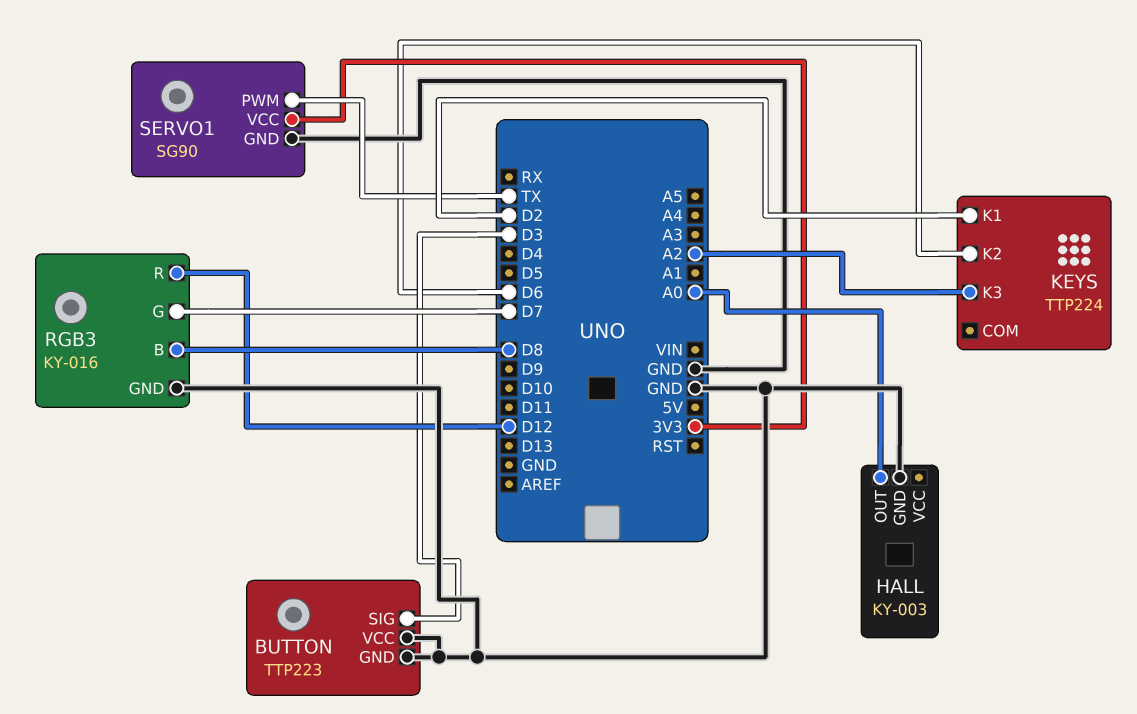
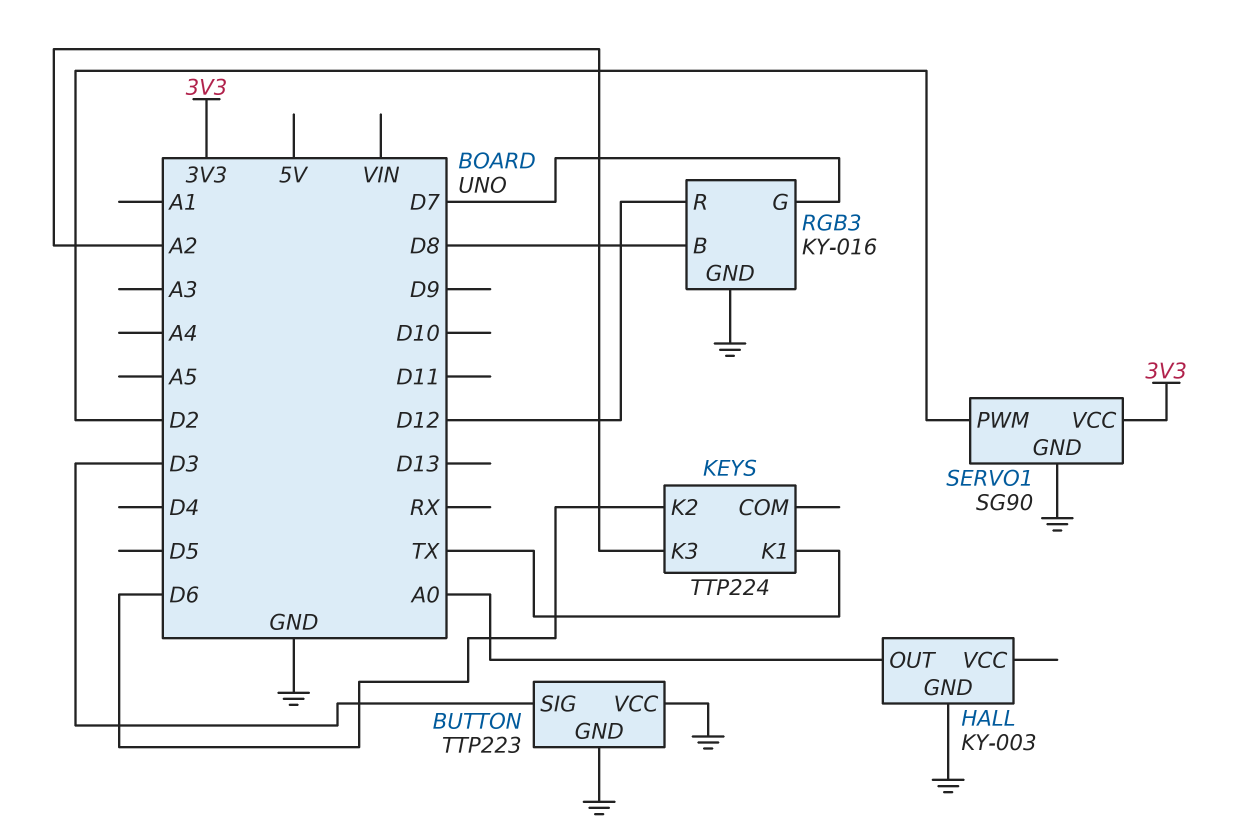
KEYS pin K1: D2 -> TX
SERVO1 pin PWM: TX -> D2

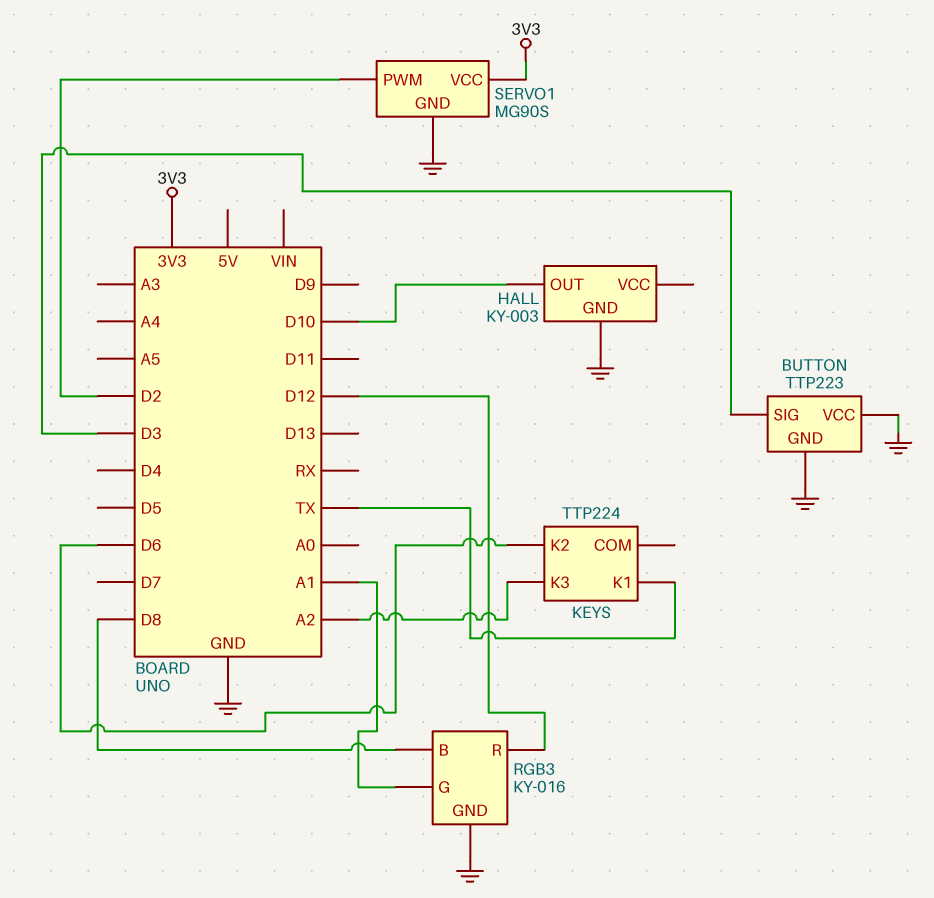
HALL pin OUT: A0 -> D10
RGB3 pin G: D7 -> A1
SERVO1: SG90 -> MG90S

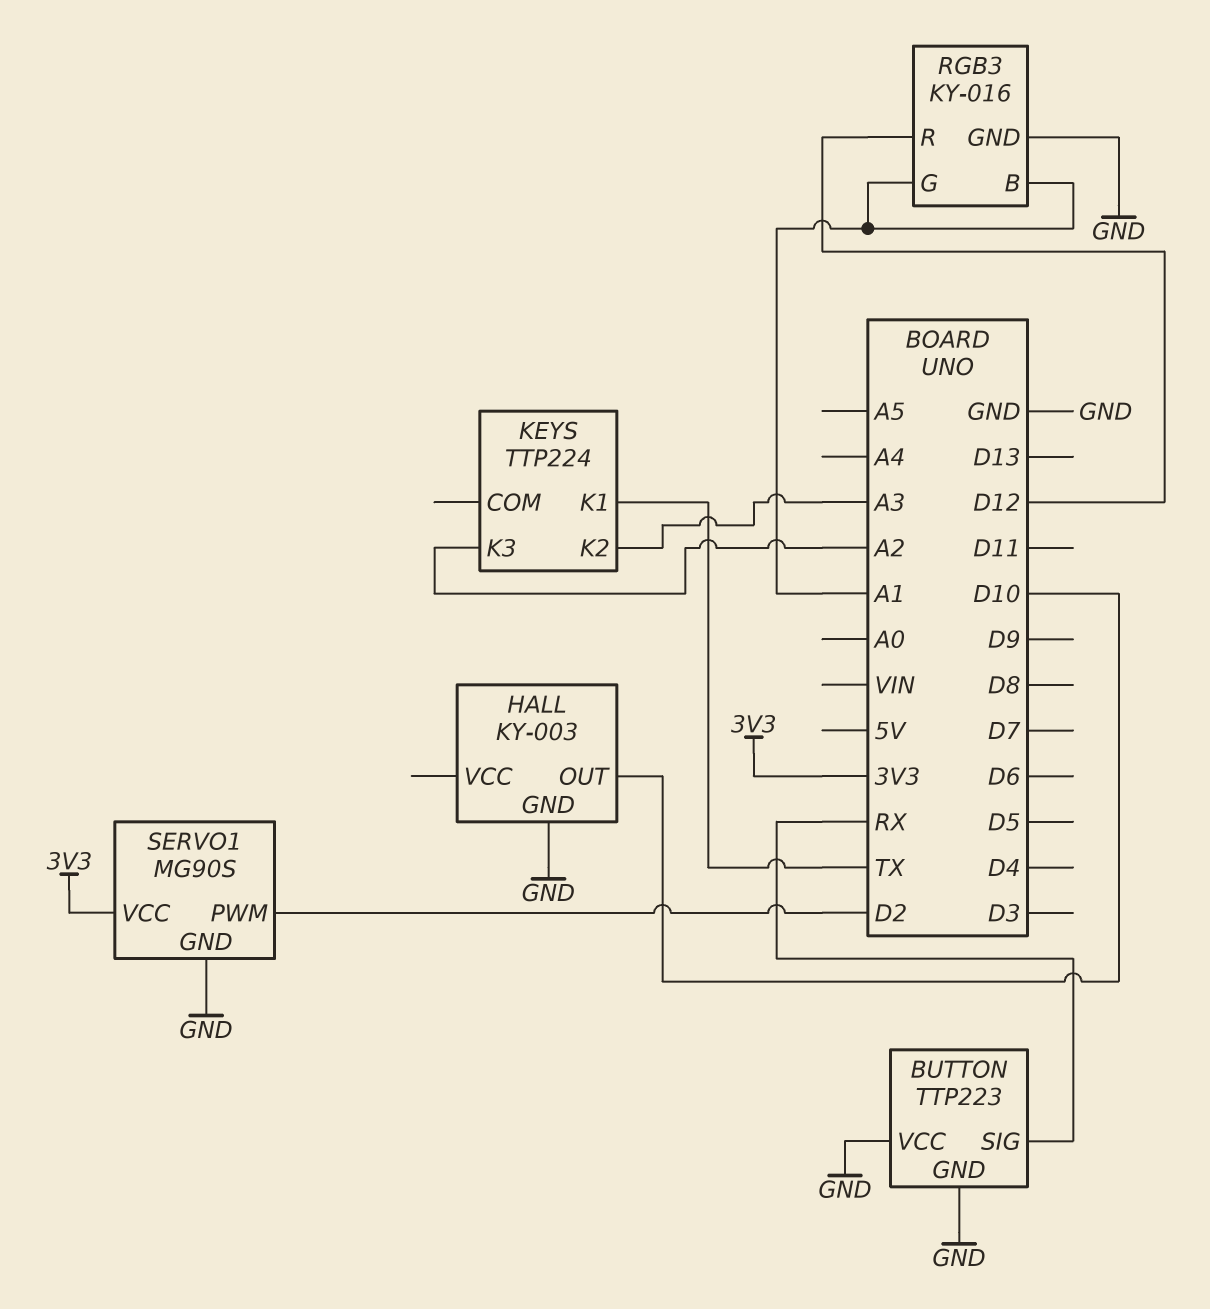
BUTTON pin SIG: D3 -> RX
KEYS pin K2: D6 -> A3
RGB3 pin B: D8 -> A1

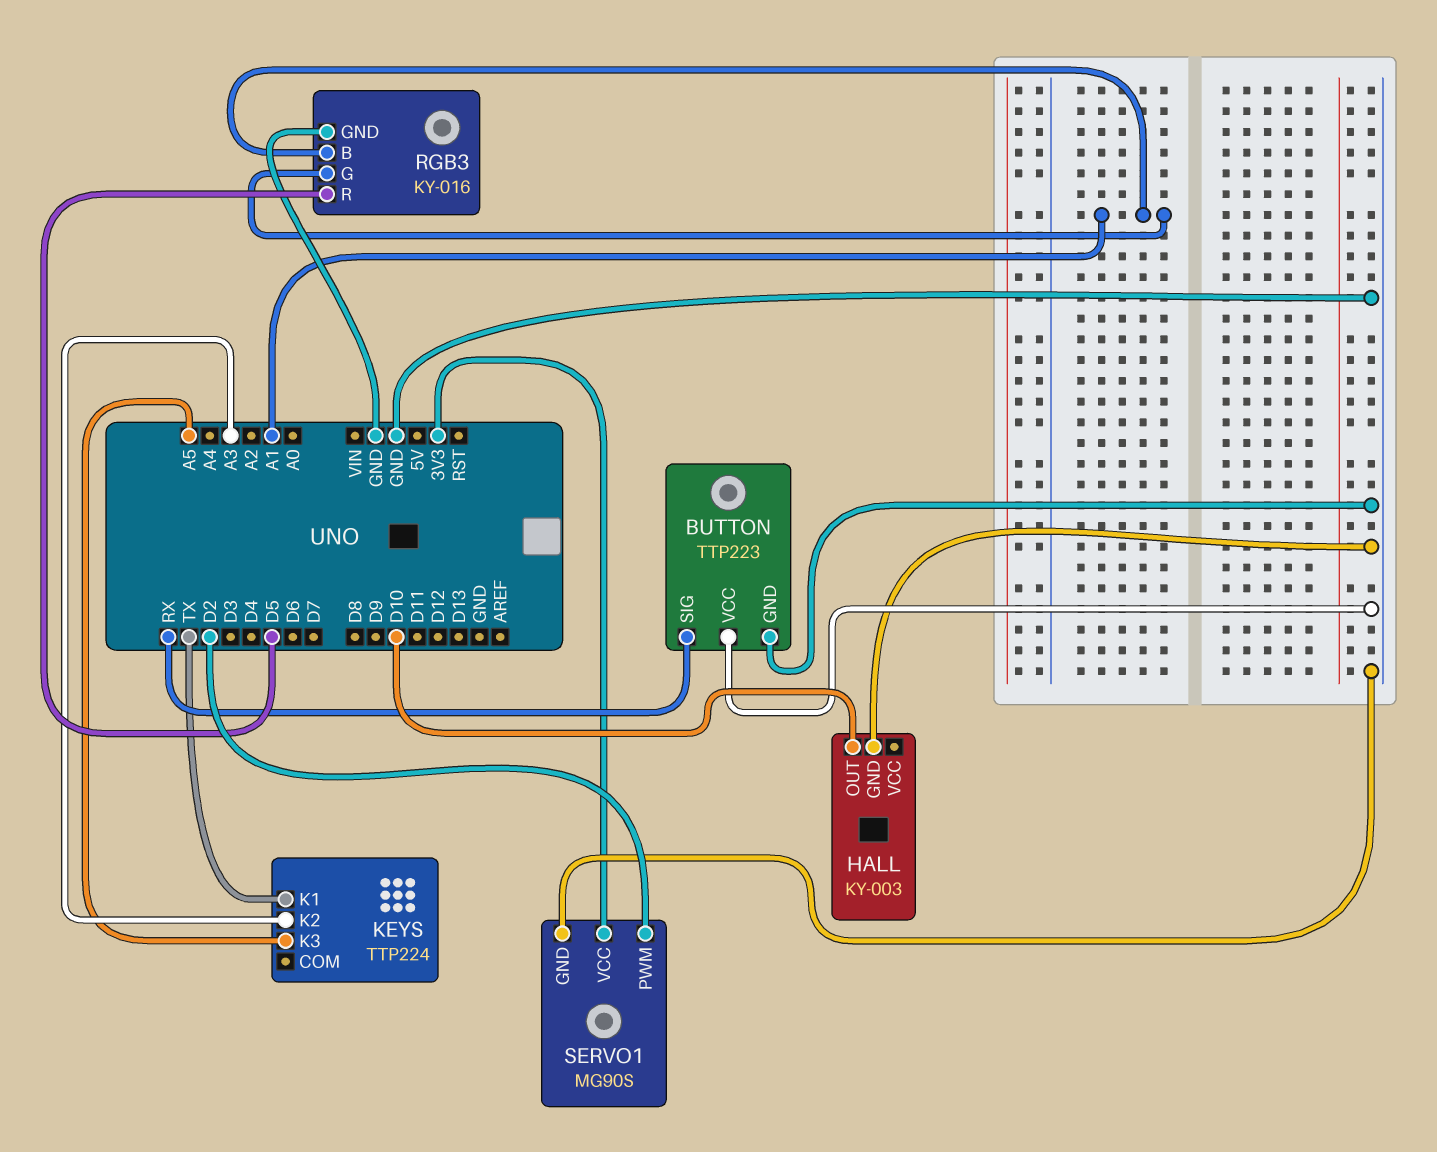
KEYS pin K3: A2 -> A5
RGB3 pin R: D12 -> D5

